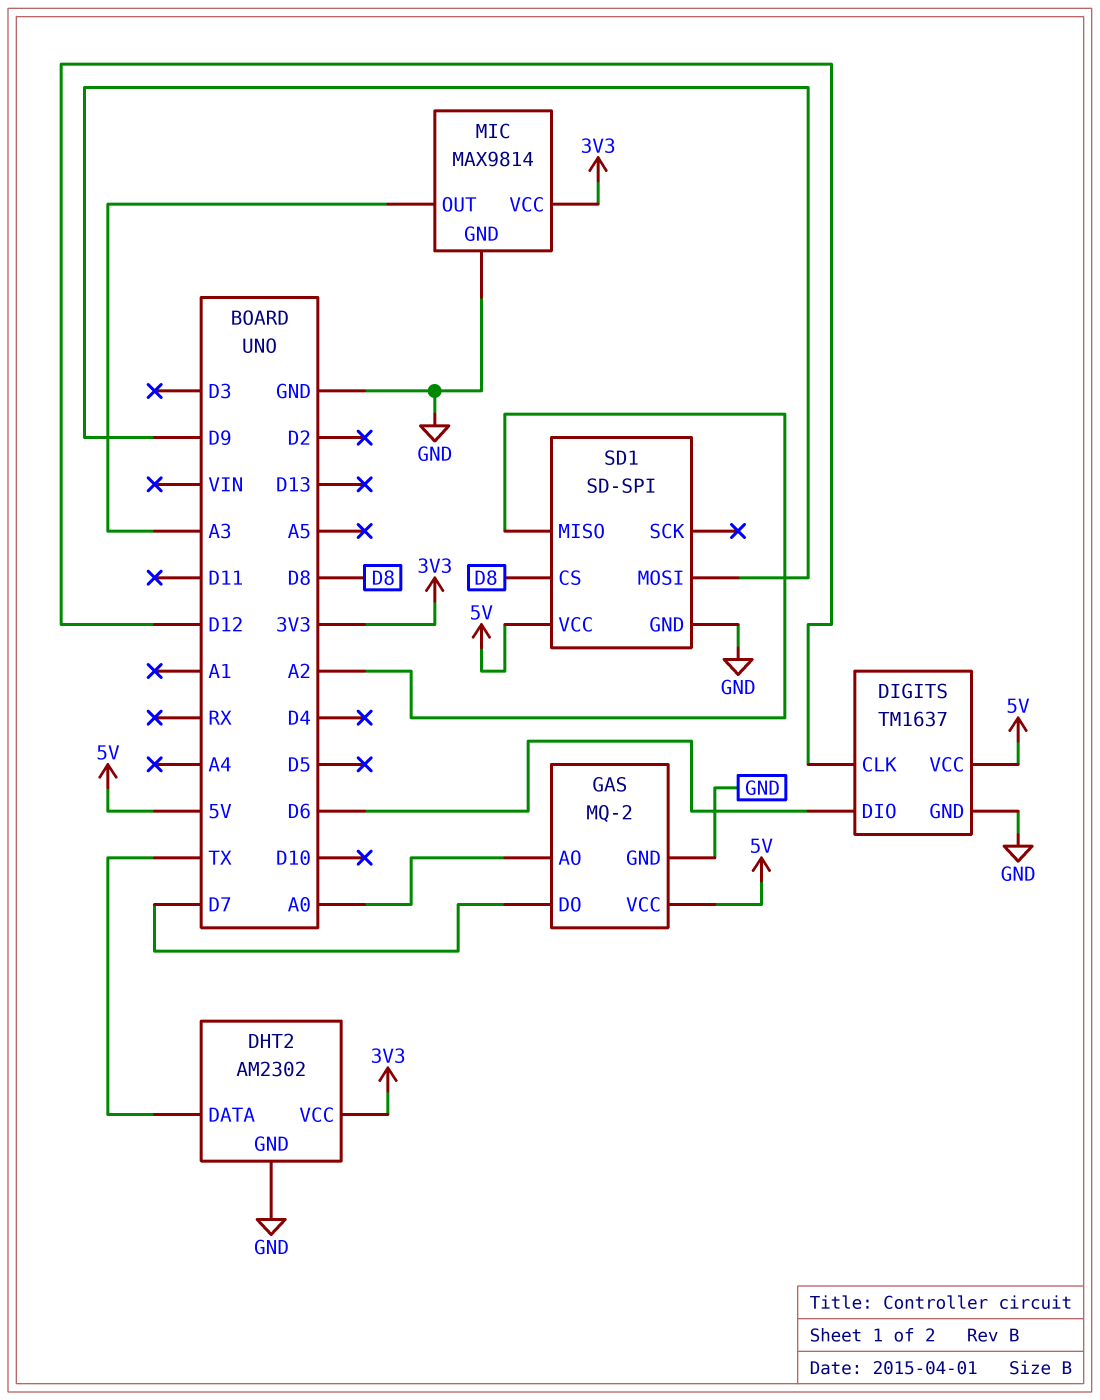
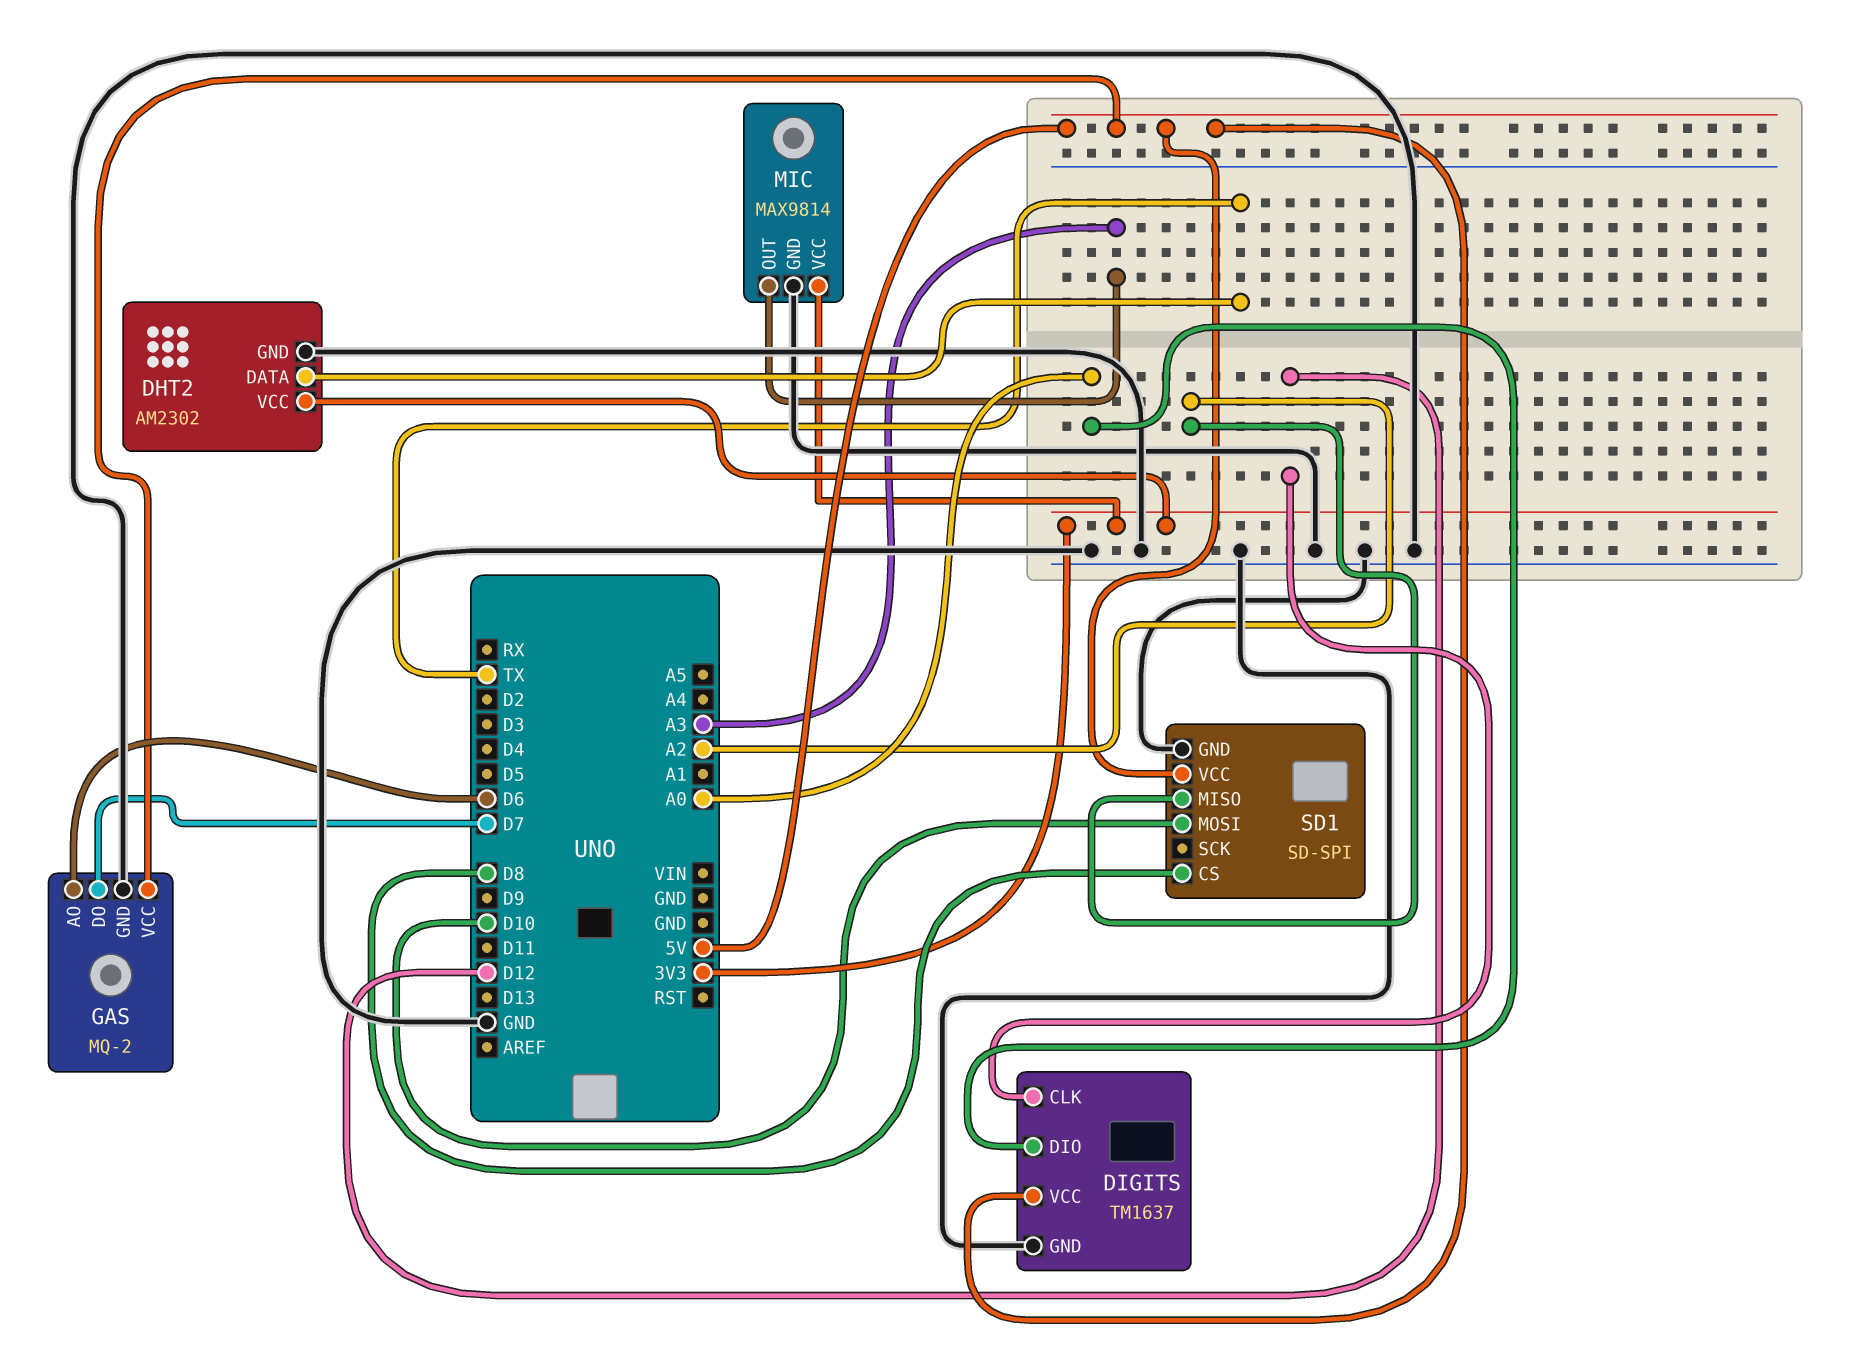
DIGITS pin DIO: D6 -> A0
GAS pin AO: A0 -> D6
SD1 pin MOSI: D9 -> D10

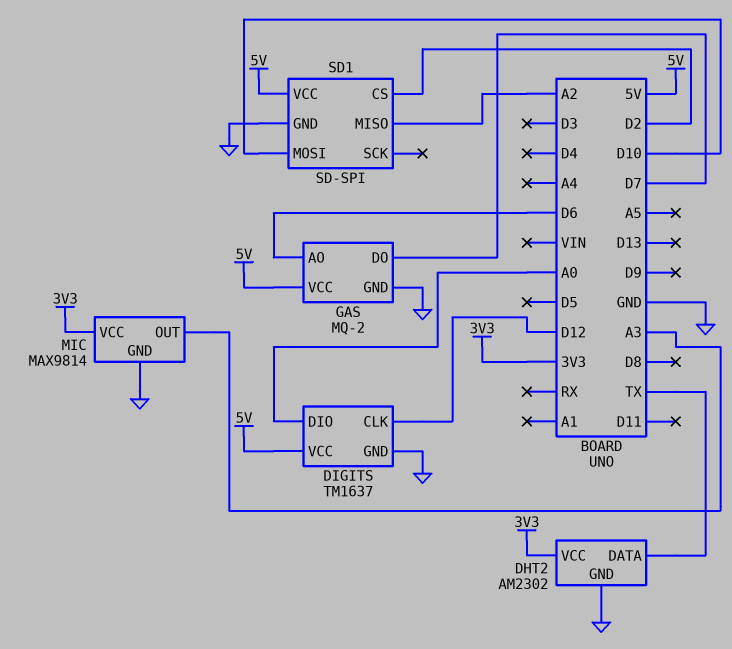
SD1 pin CS: D8 -> D2

